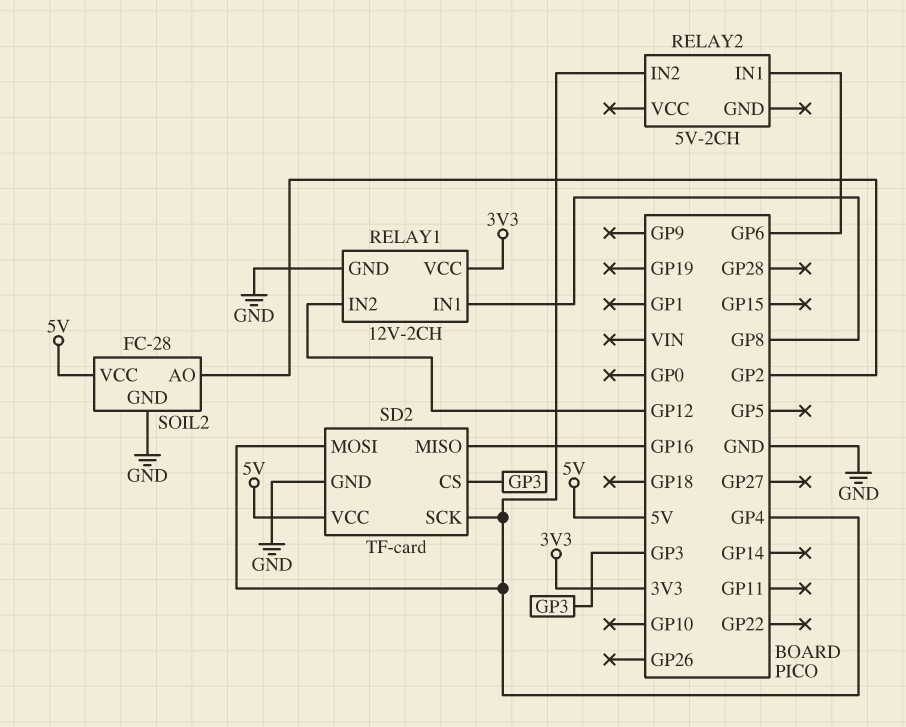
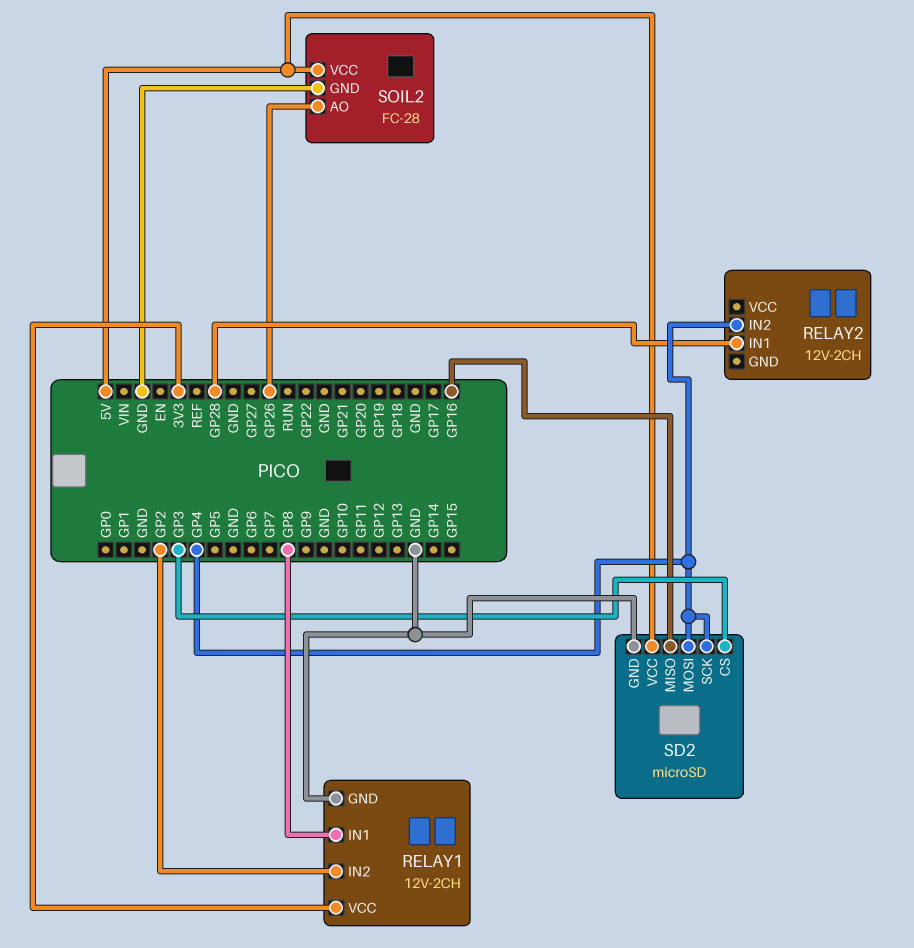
RELAY1 pin IN2: GP12 -> GP2
RELAY2: 5V-2CH -> 12V-2CH
RELAY2 pin IN1: GP6 -> GP28
SD2: TF-card -> microSD
SOIL2 pin AO: GP2 -> GP26

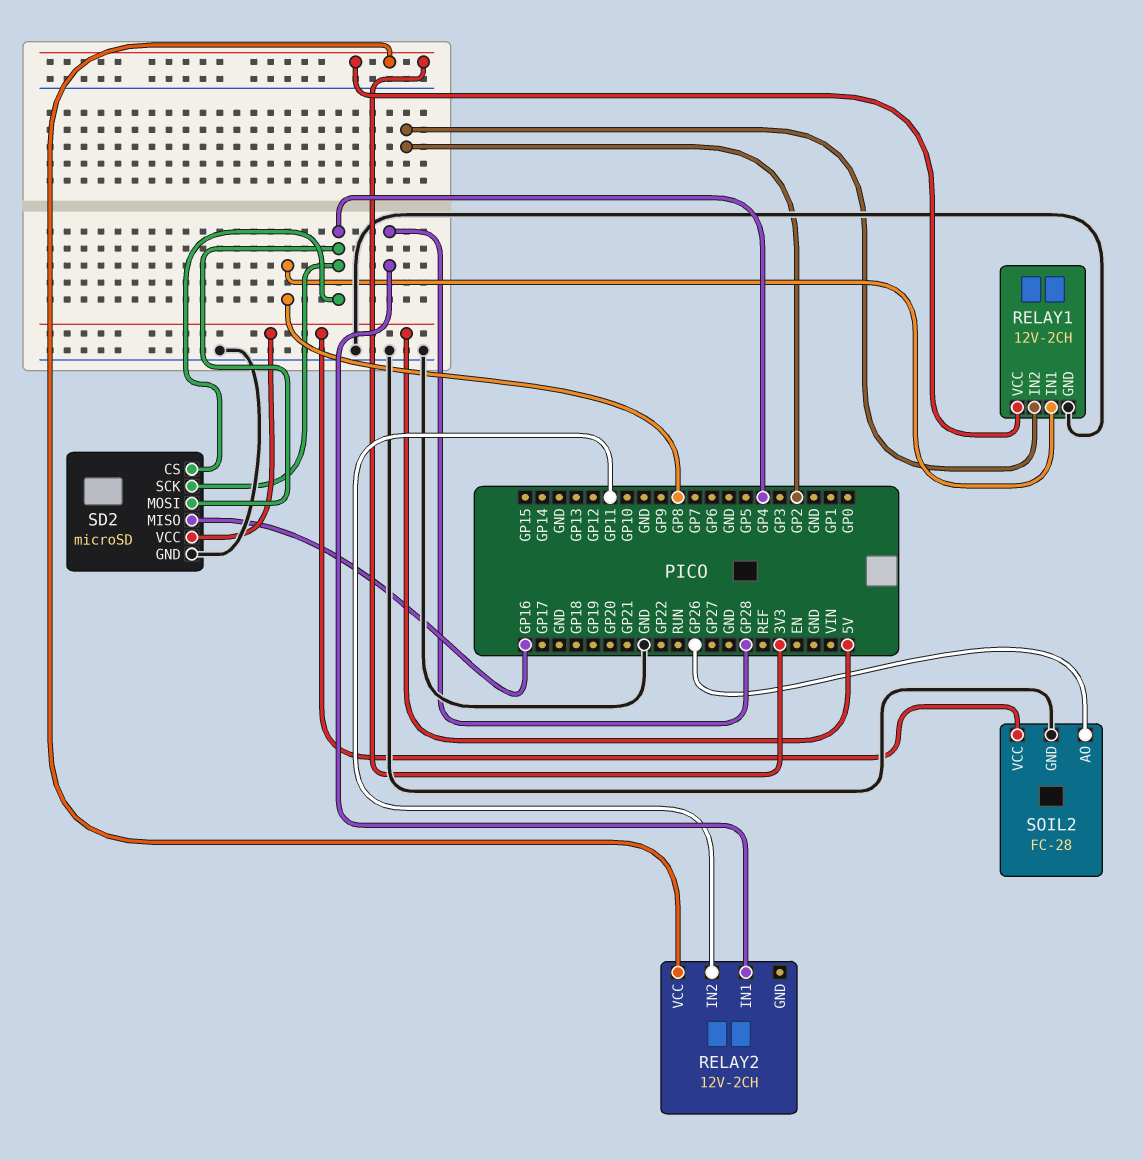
RELAY2 pin IN2: GP4 -> GP11
RELAY2 pin VCC: none -> 3V3
SD2 pin CS: GP3 -> GP4

